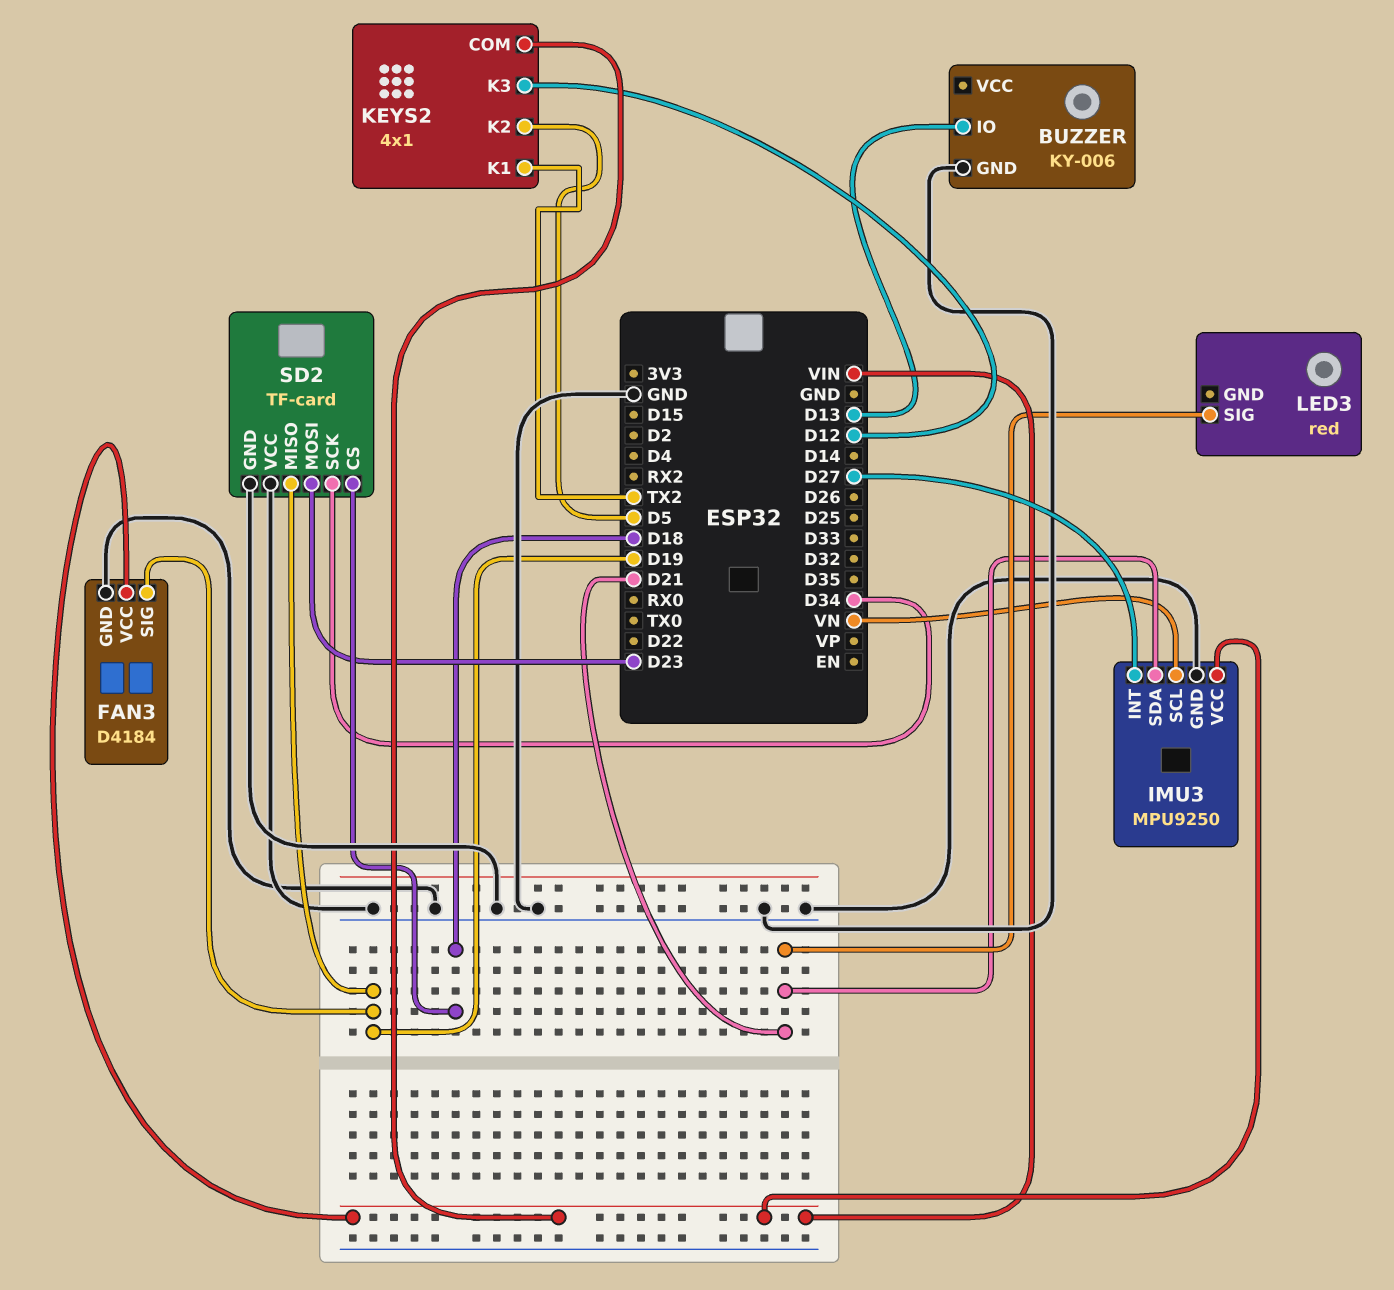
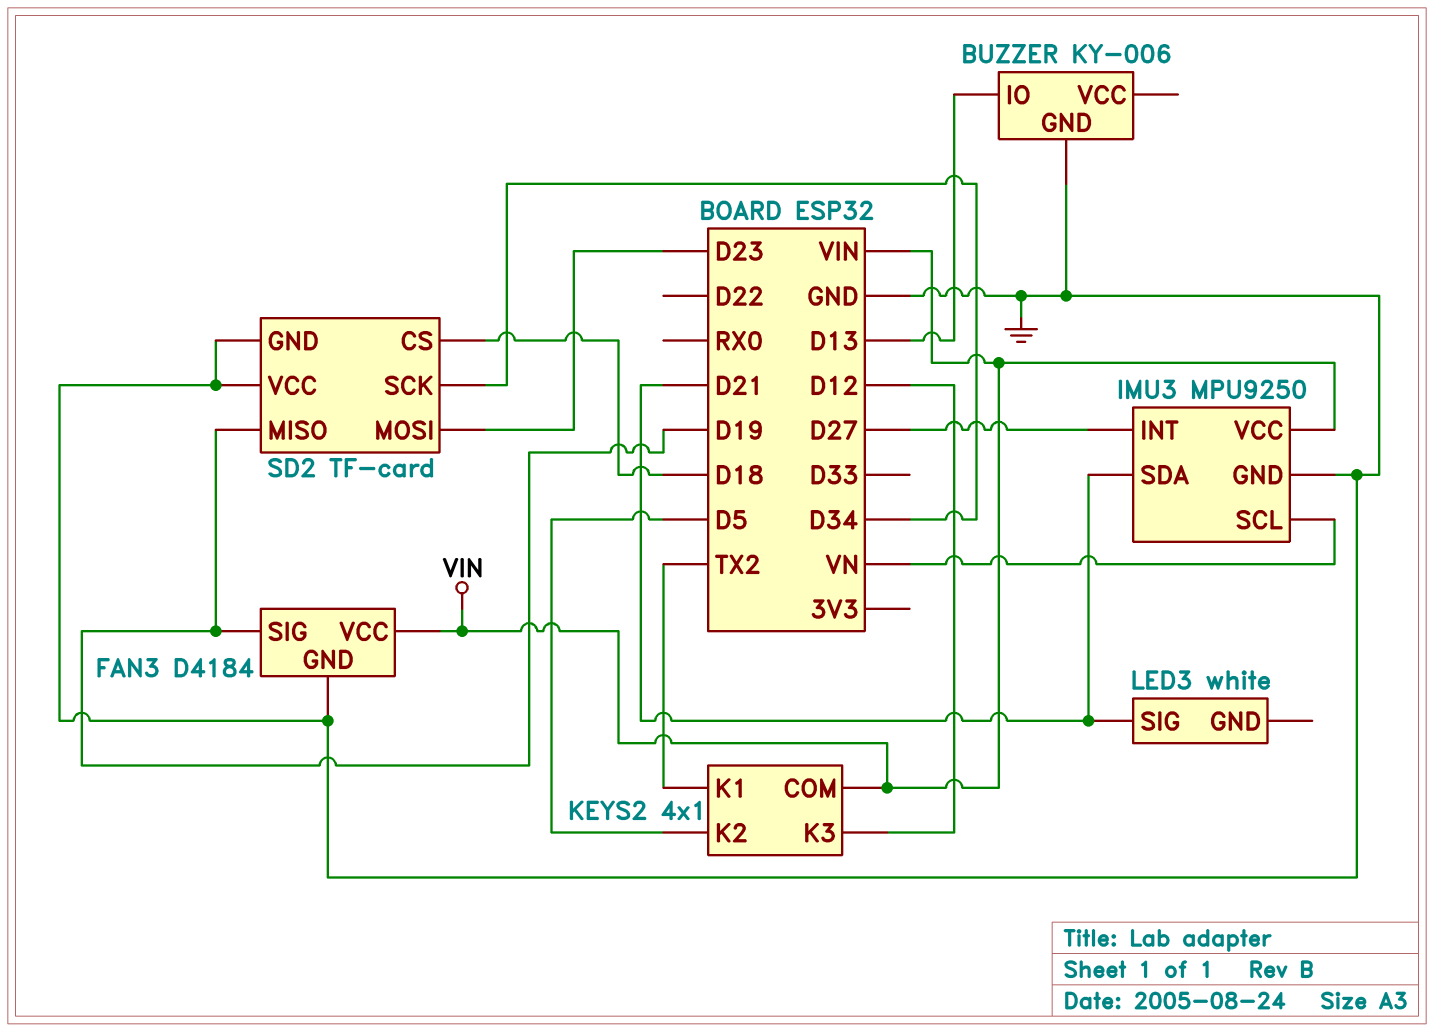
LED3: red -> white

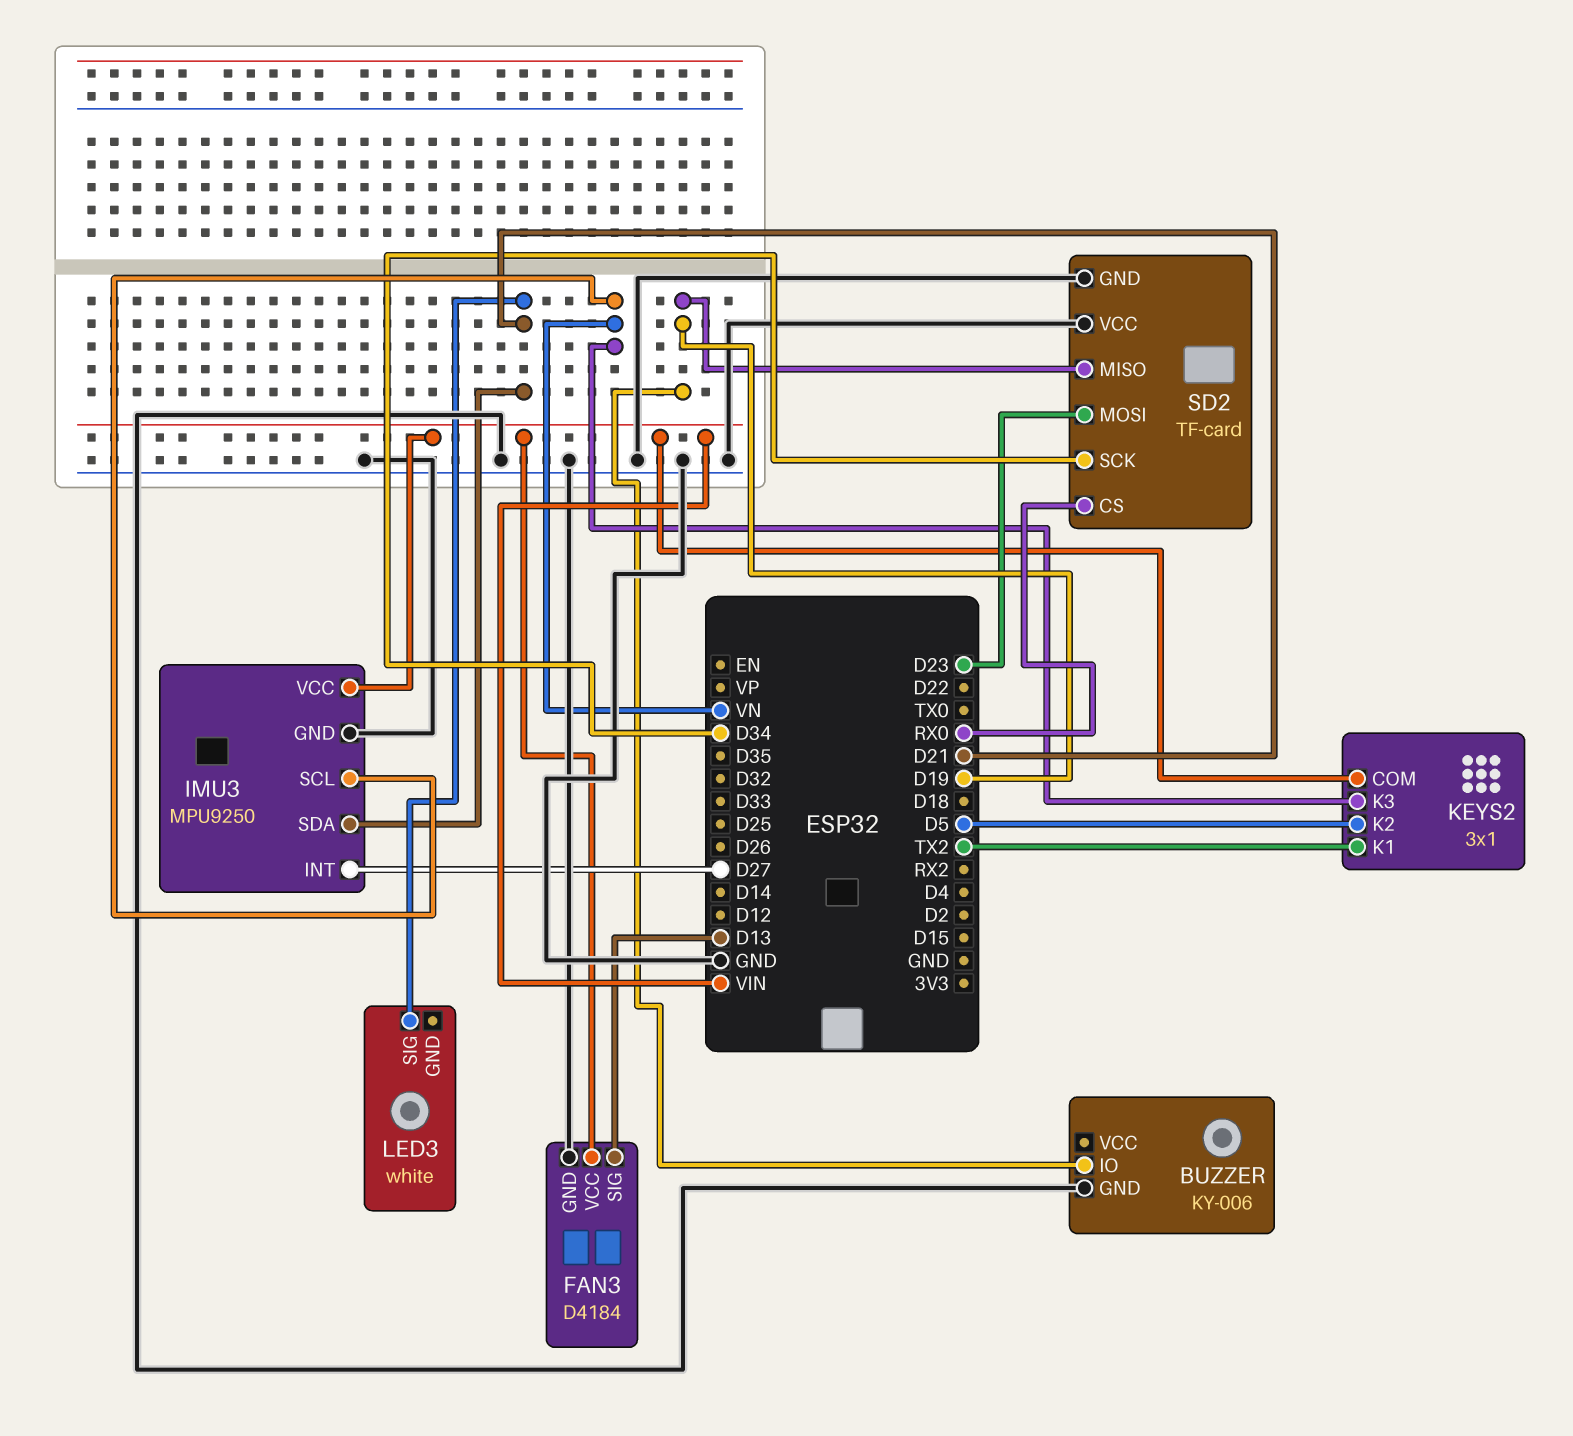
BUZZER pin IO: D13 -> D19
FAN3 pin SIG: D19 -> D13
KEYS2: 4x1 -> 3x1
KEYS2 pin K3: D12 -> VN
SD2 pin CS: D18 -> RX0

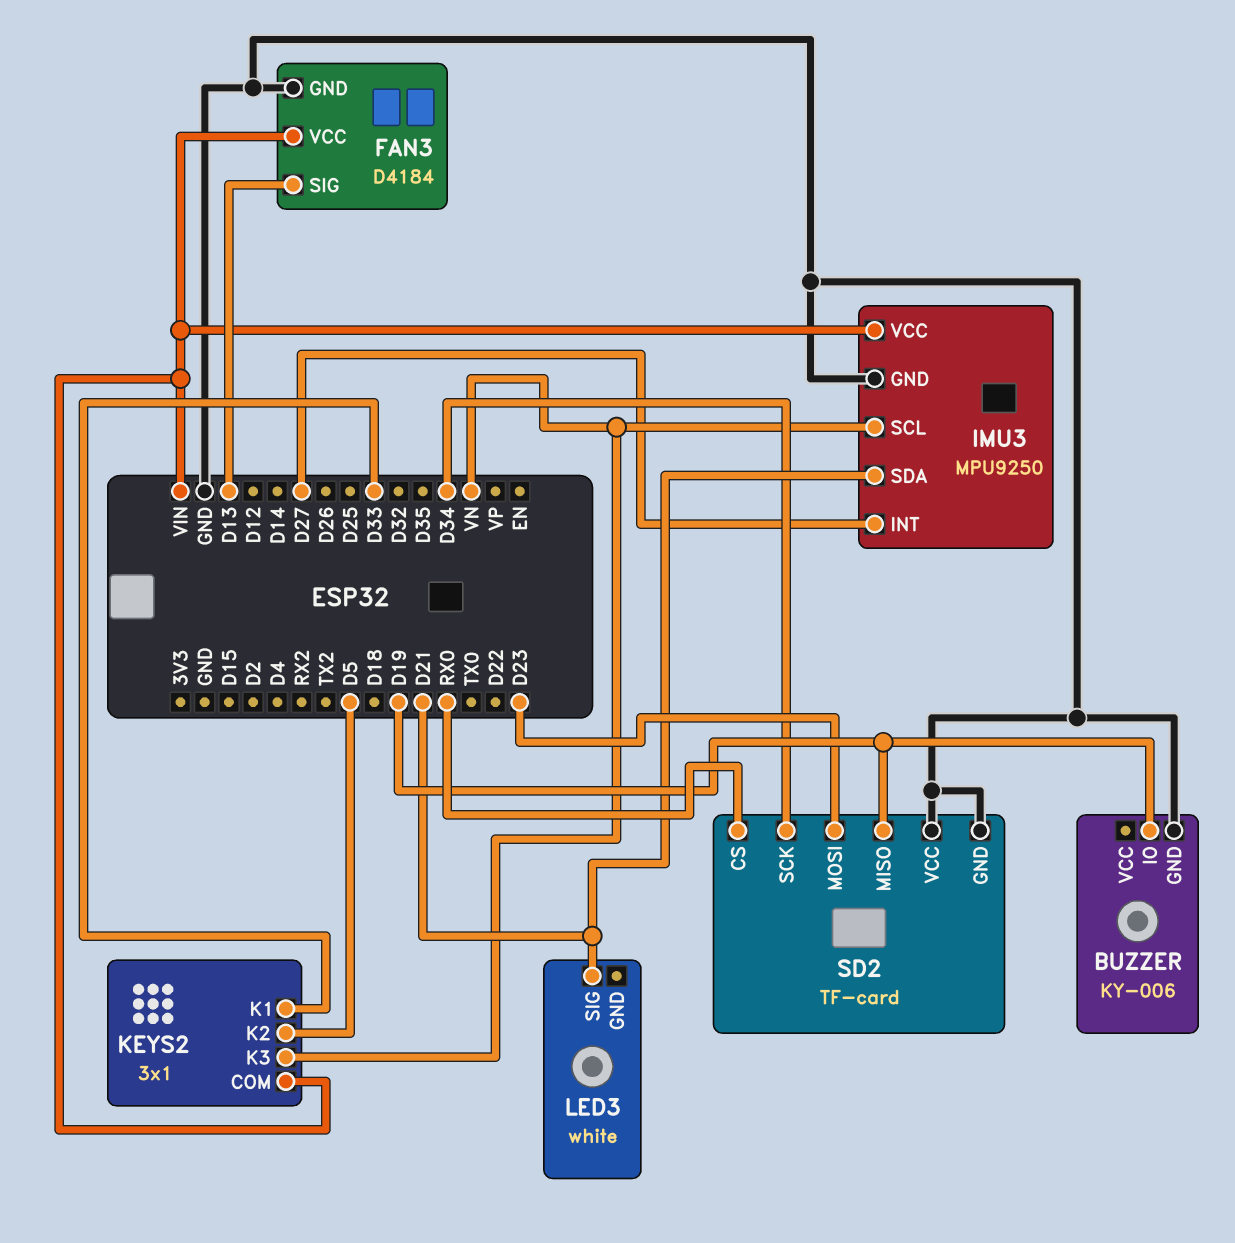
KEYS2 pin K1: TX2 -> D33

